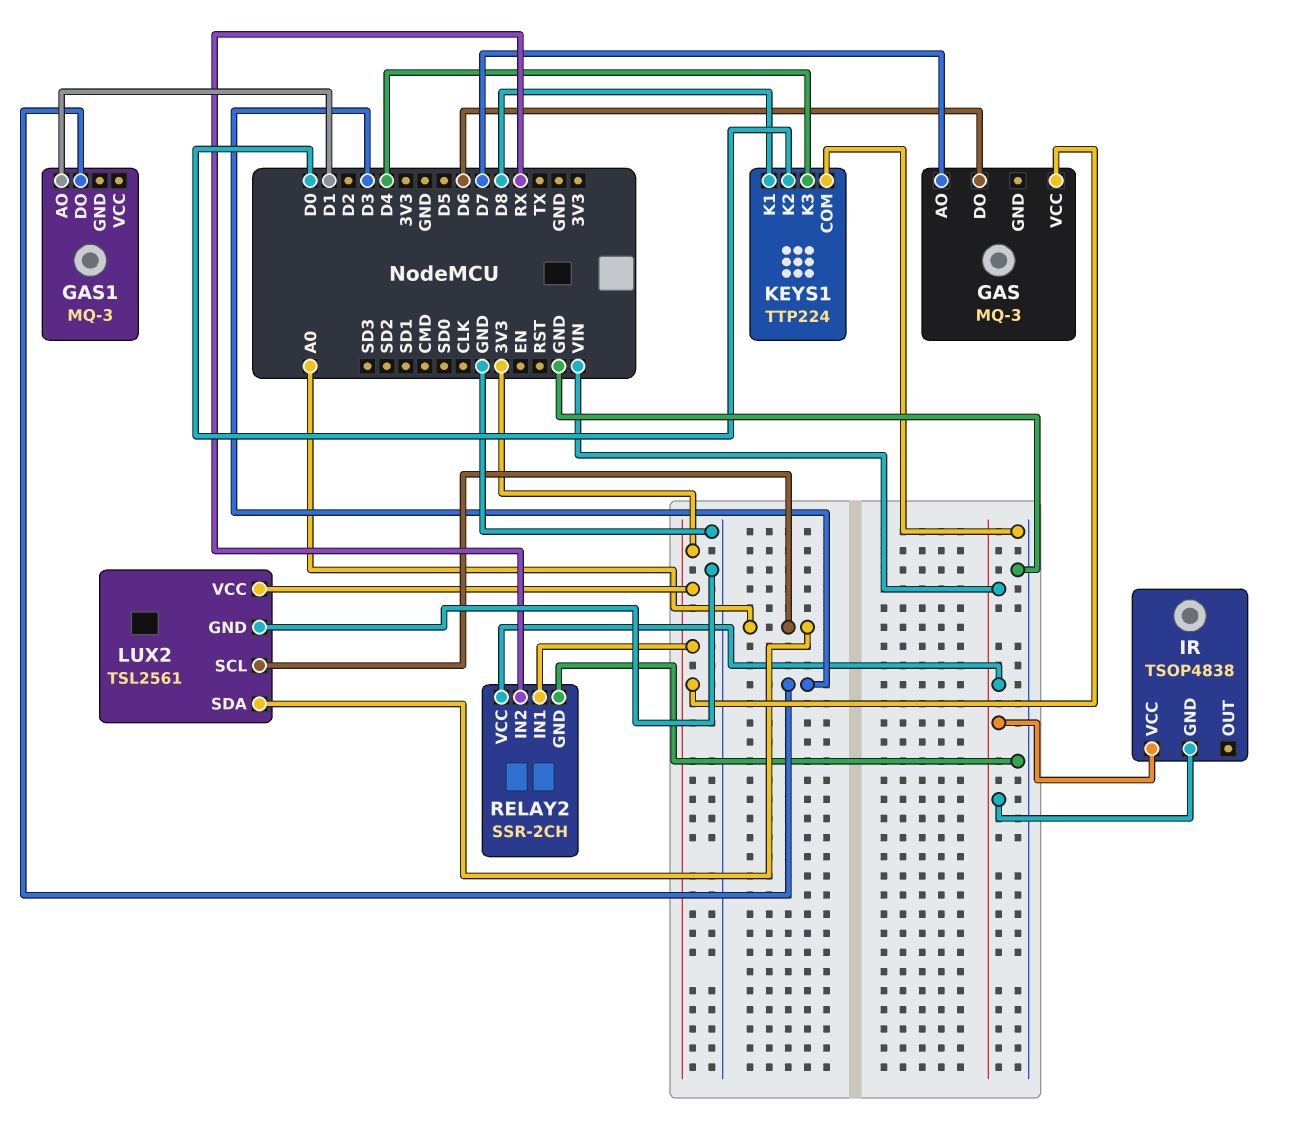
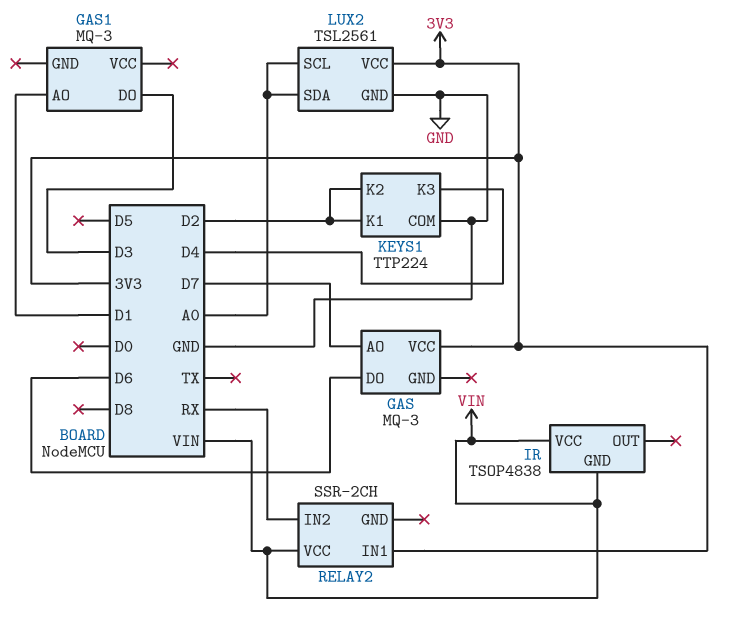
KEYS1 pin K1: D8 -> D2
KEYS1 pin K2: D0 -> D2
RELAY2 pin GND: GND -> none

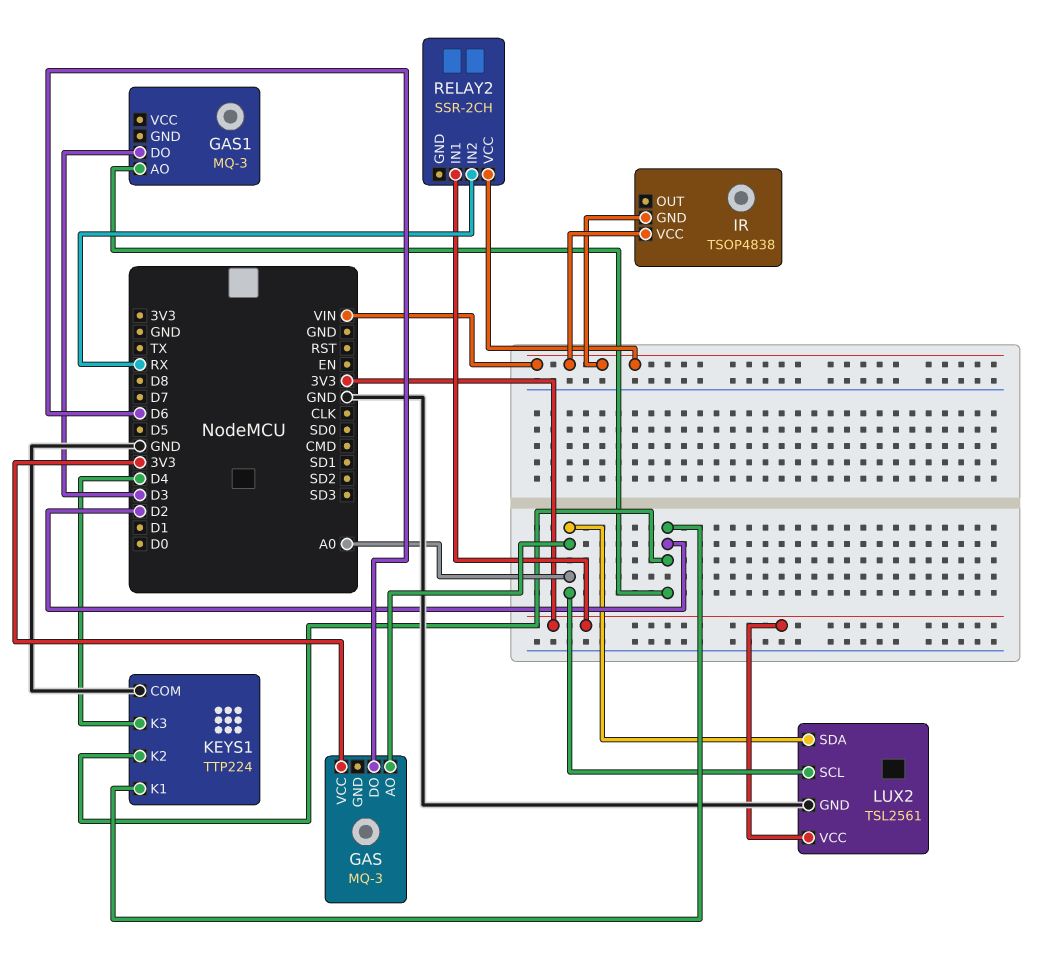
GAS pin AO: D7 -> A0
GAS1 pin AO: D1 -> D2

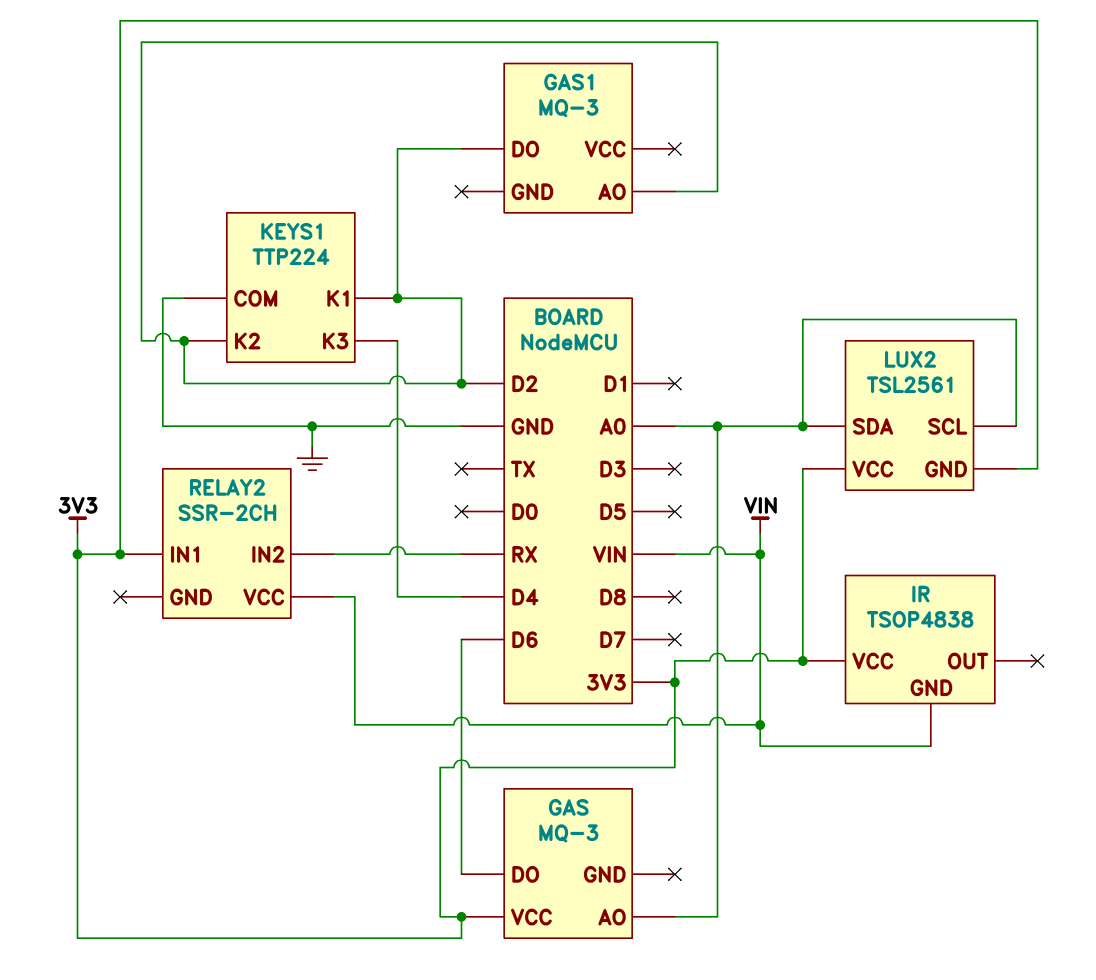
GAS1 pin DO: D3 -> D2
IR pin VCC: VIN -> 3V3
LUX2 pin GND: GND -> 3V3

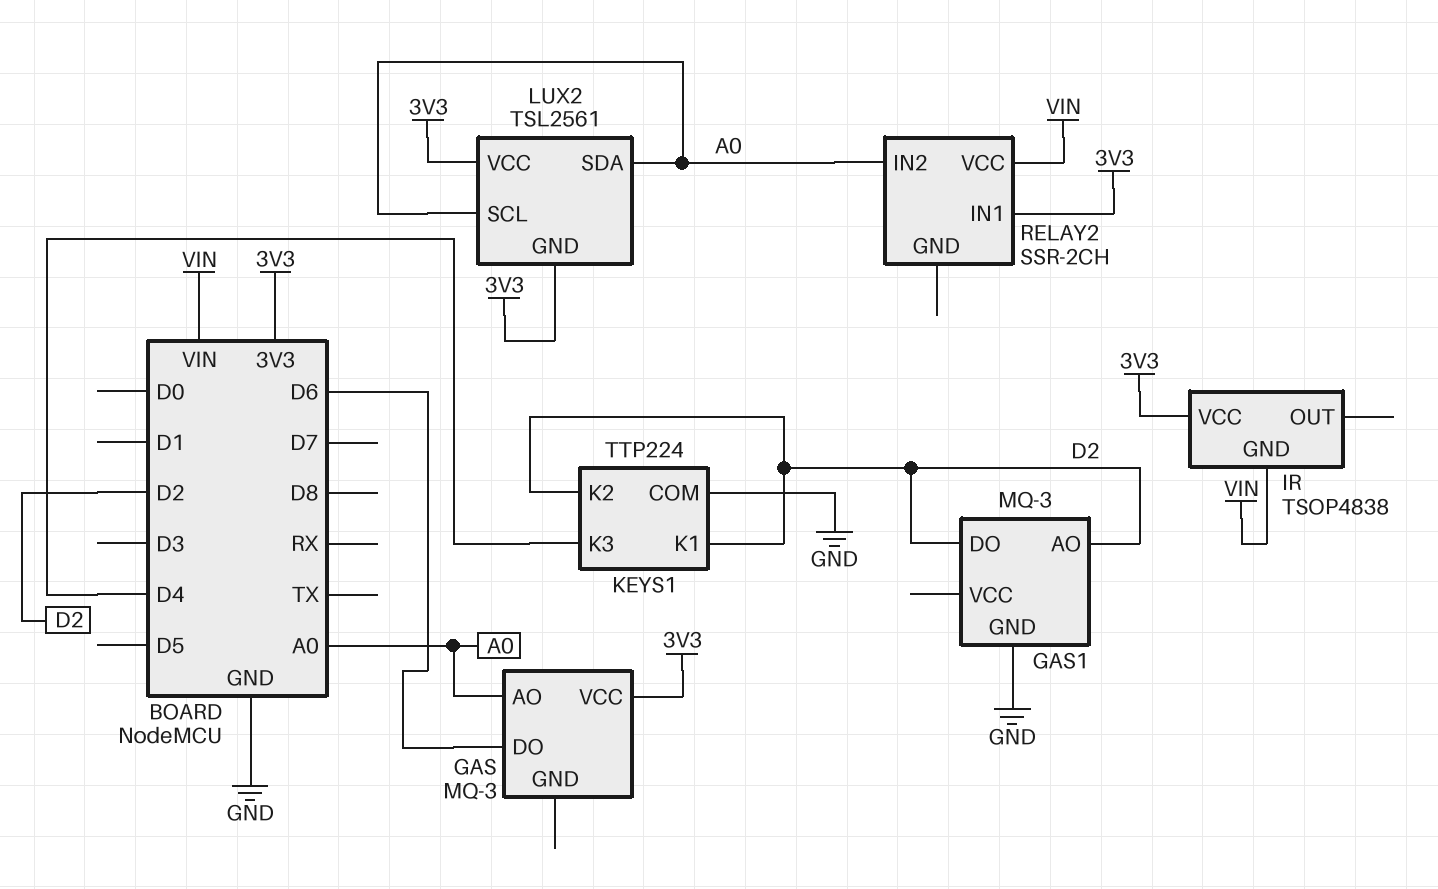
GAS1 pin GND: none -> GND
RELAY2 pin IN2: RX -> A0

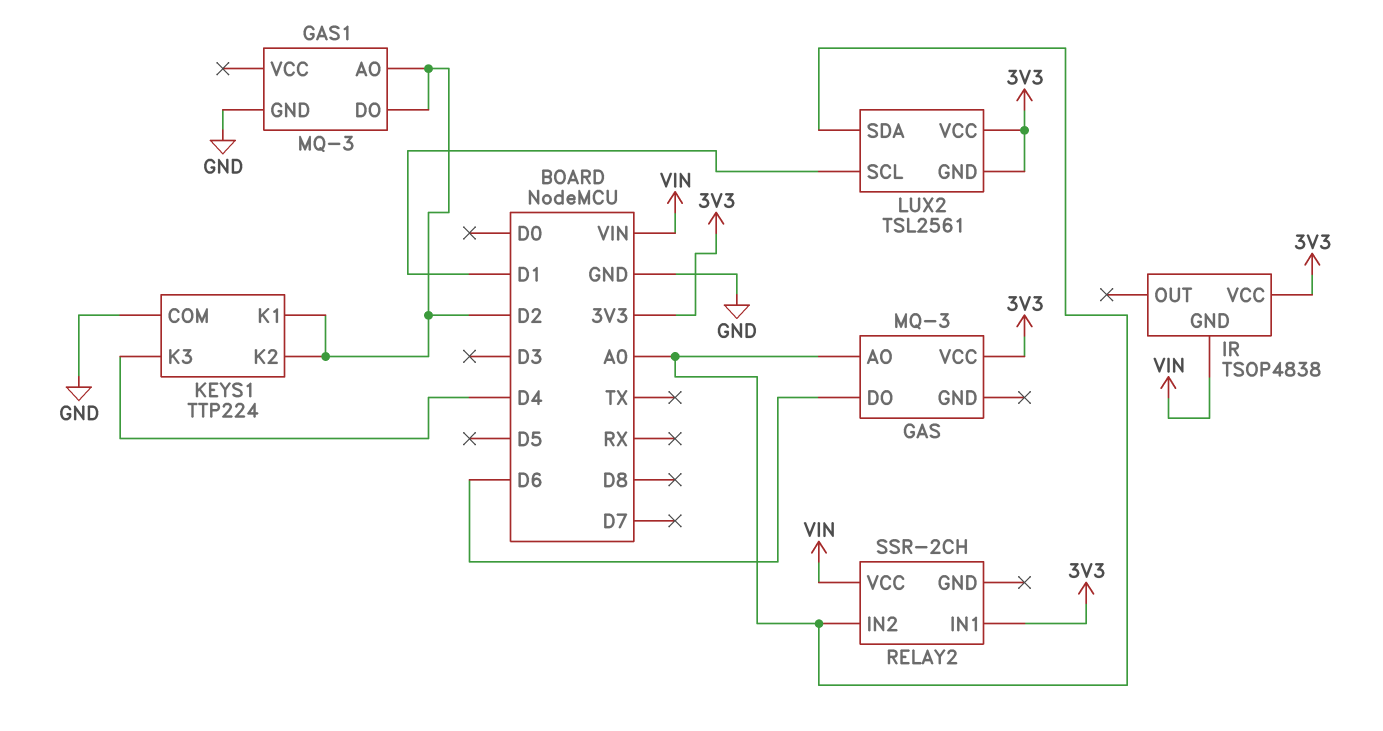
LUX2 pin SCL: A0 -> D1

